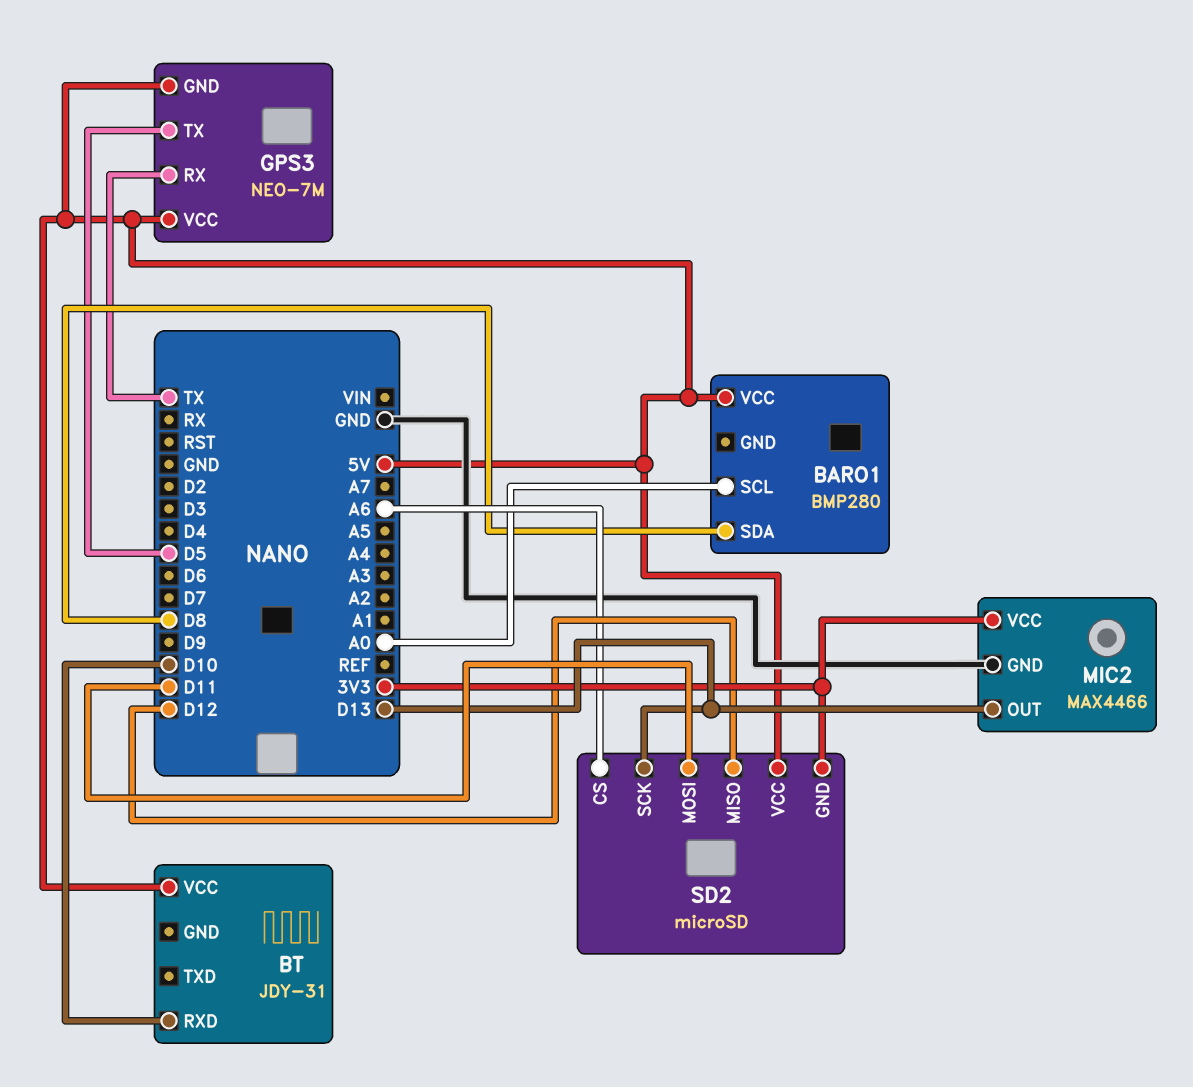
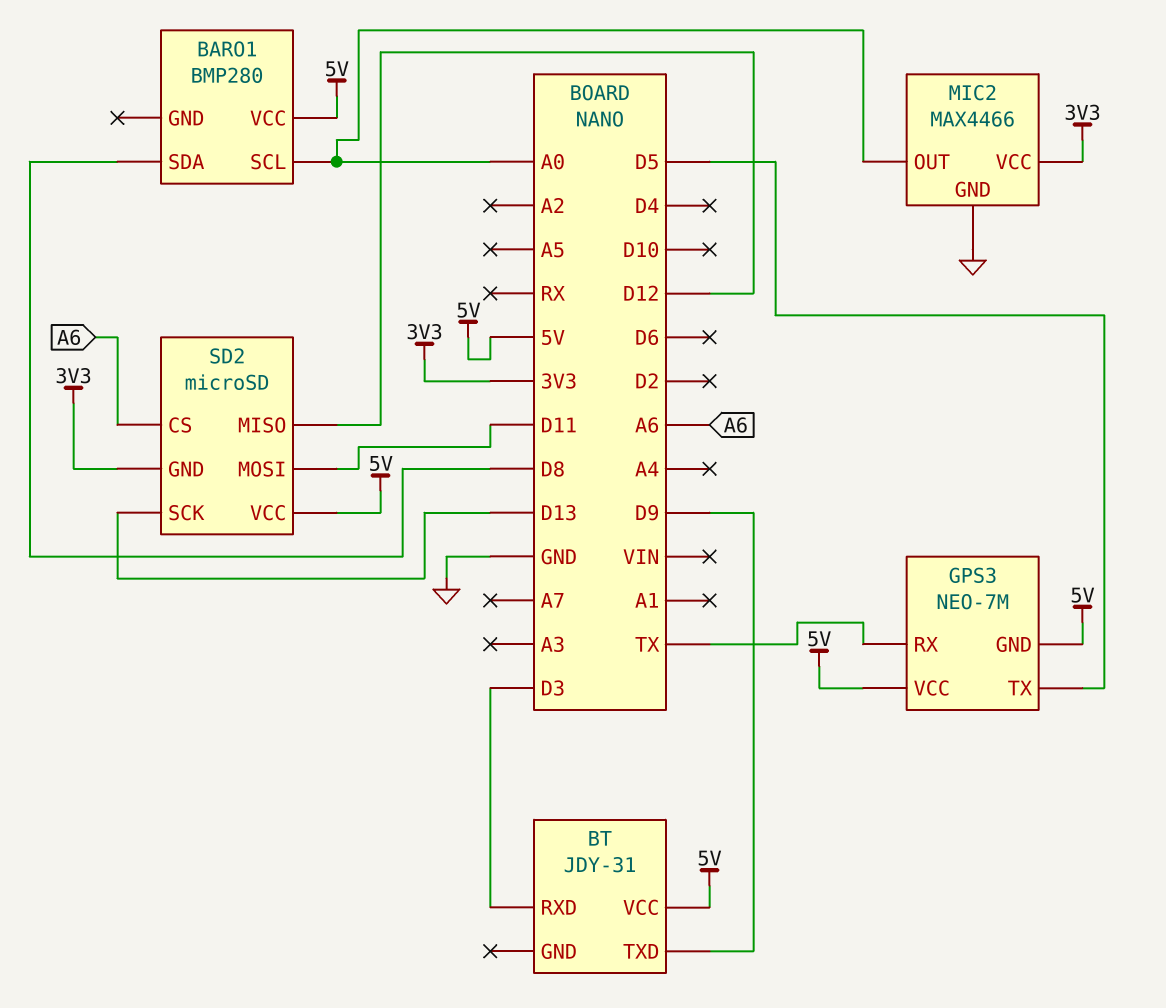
BT pin RXD: D10 -> D3
BT pin TXD: none -> D9
MIC2 pin OUT: D13 -> A0

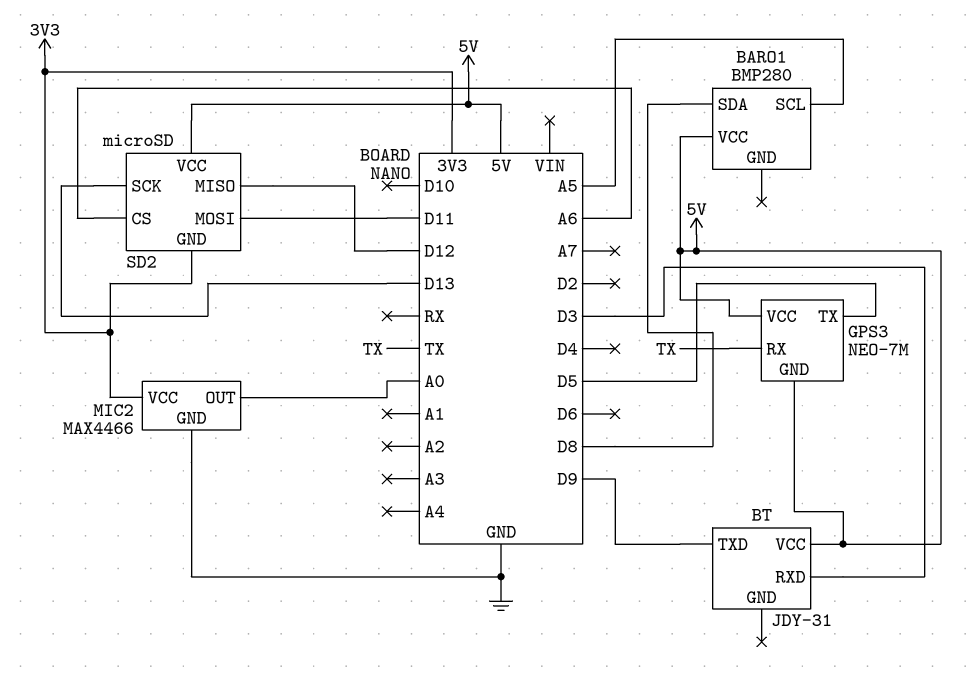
BARO1 pin SCL: A0 -> A5

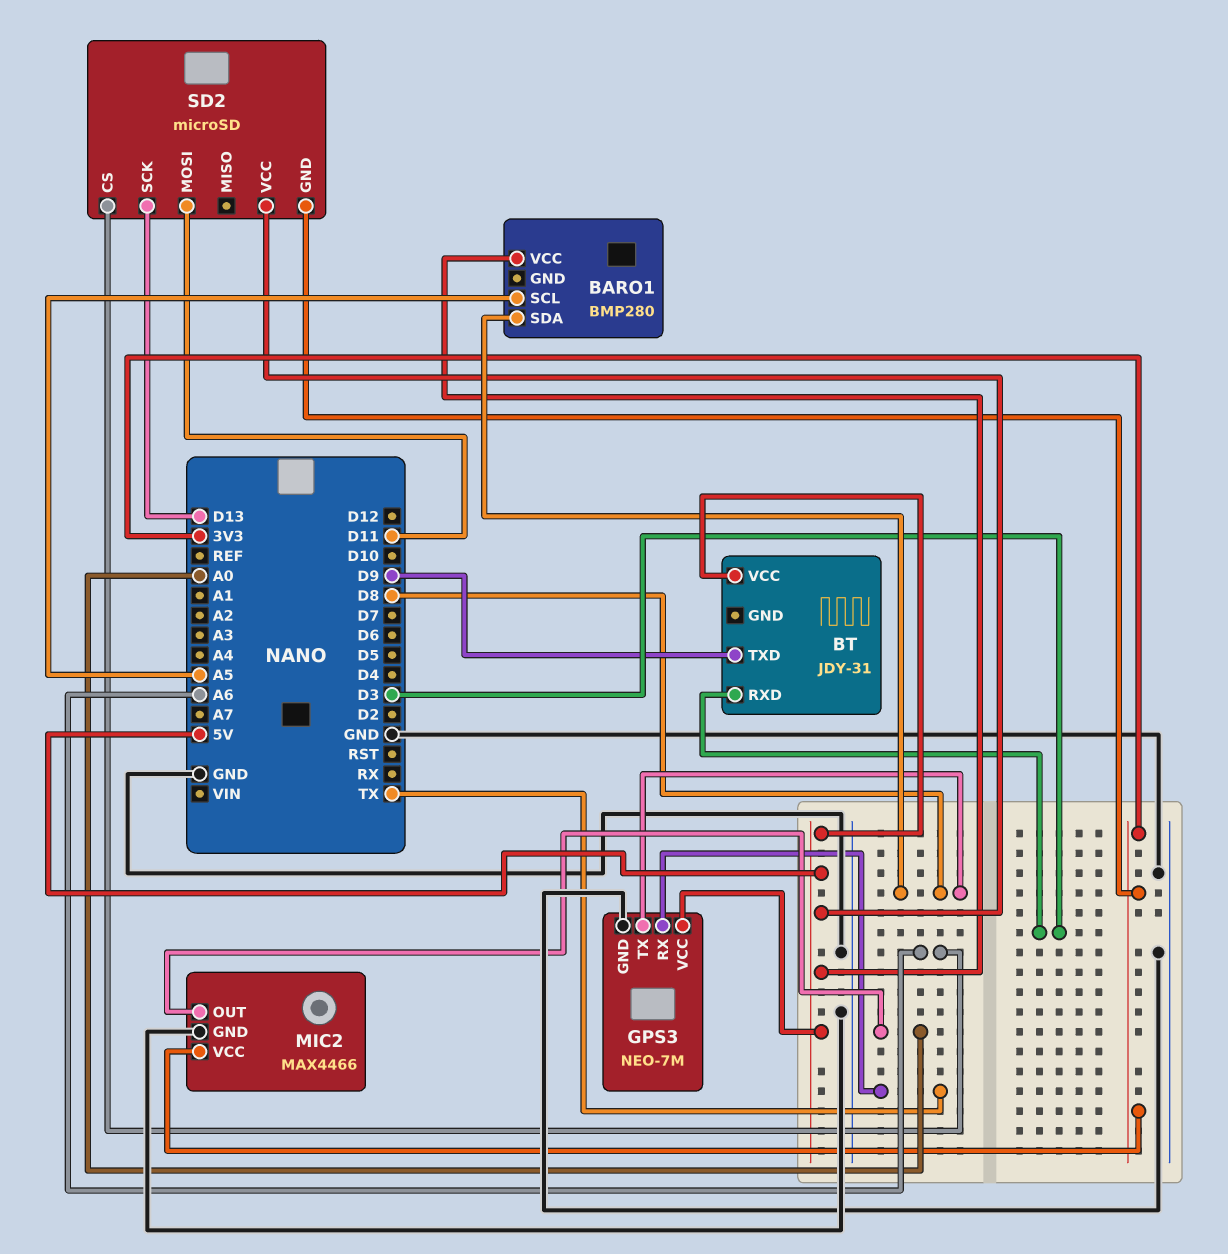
GPS3 pin GND: 5V -> GND
GPS3 pin TX: D5 -> D8
SD2 pin MISO: D12 -> none

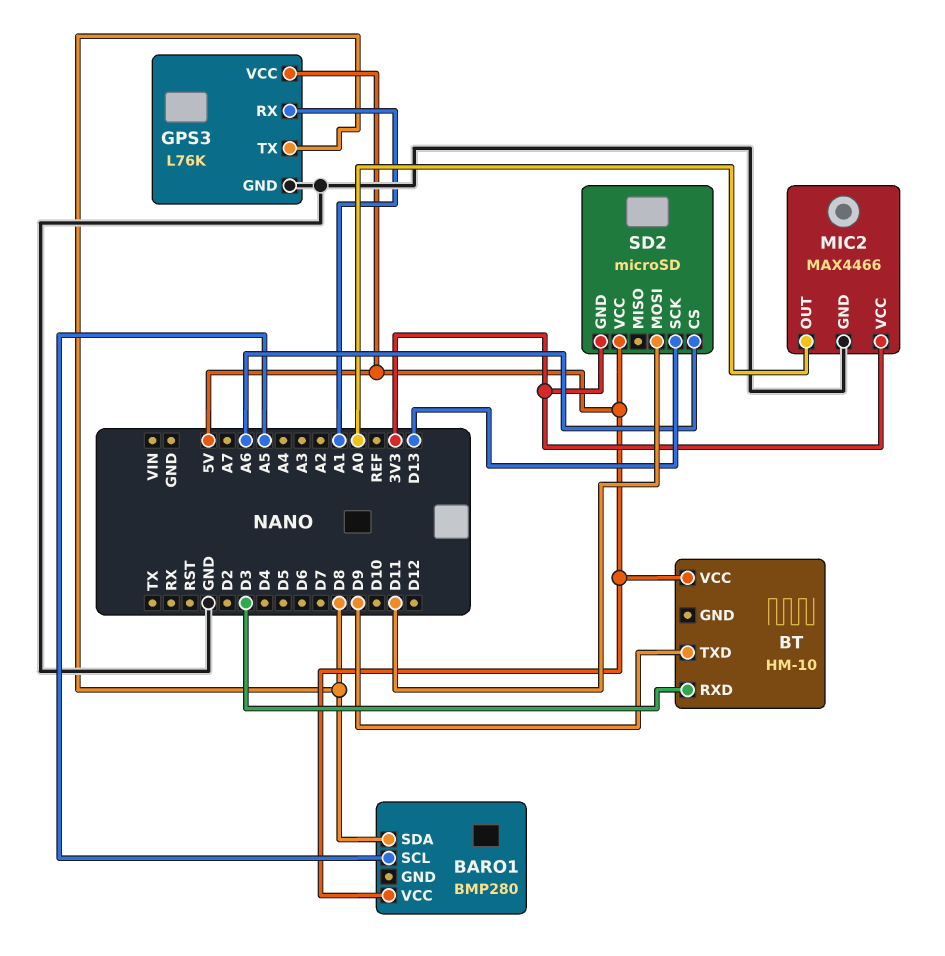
BT: JDY-31 -> HM-10
GPS3: NEO-7M -> L76K
GPS3 pin RX: TX -> A1

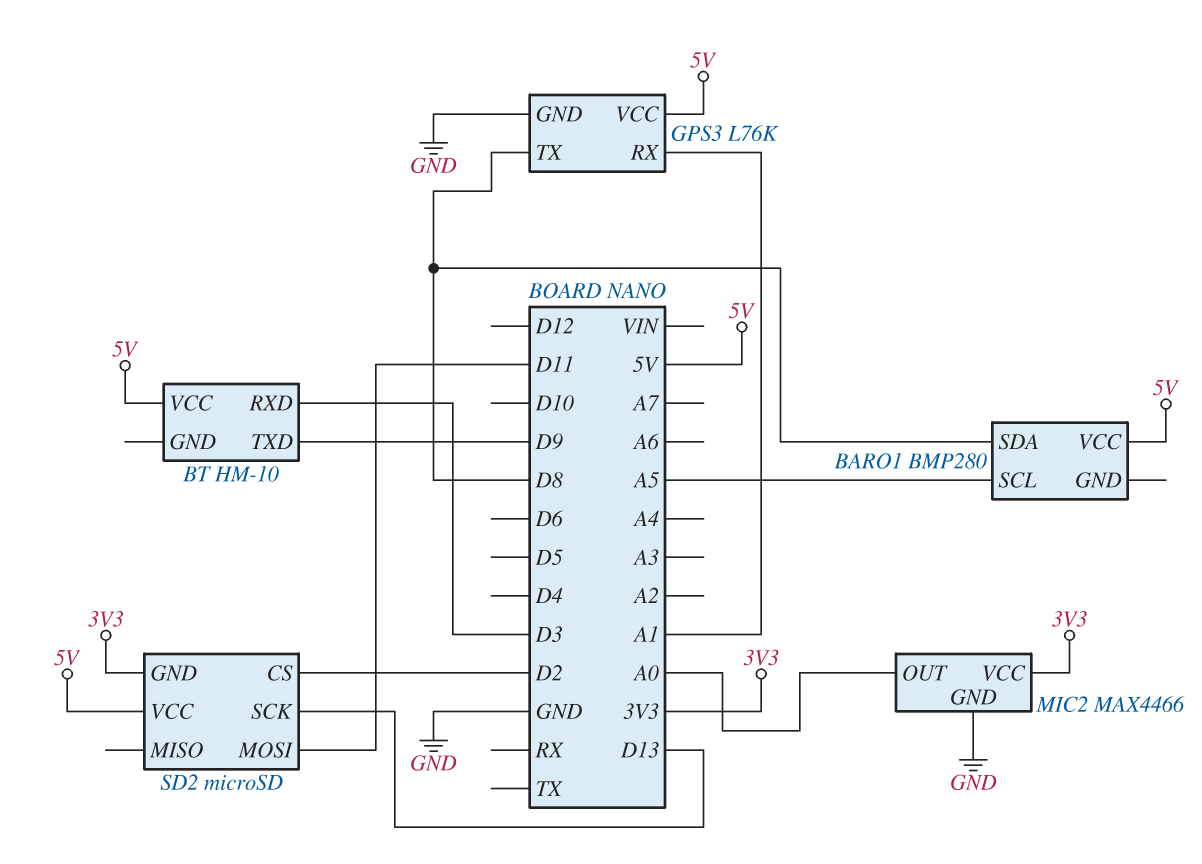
SD2 pin CS: A6 -> D2

